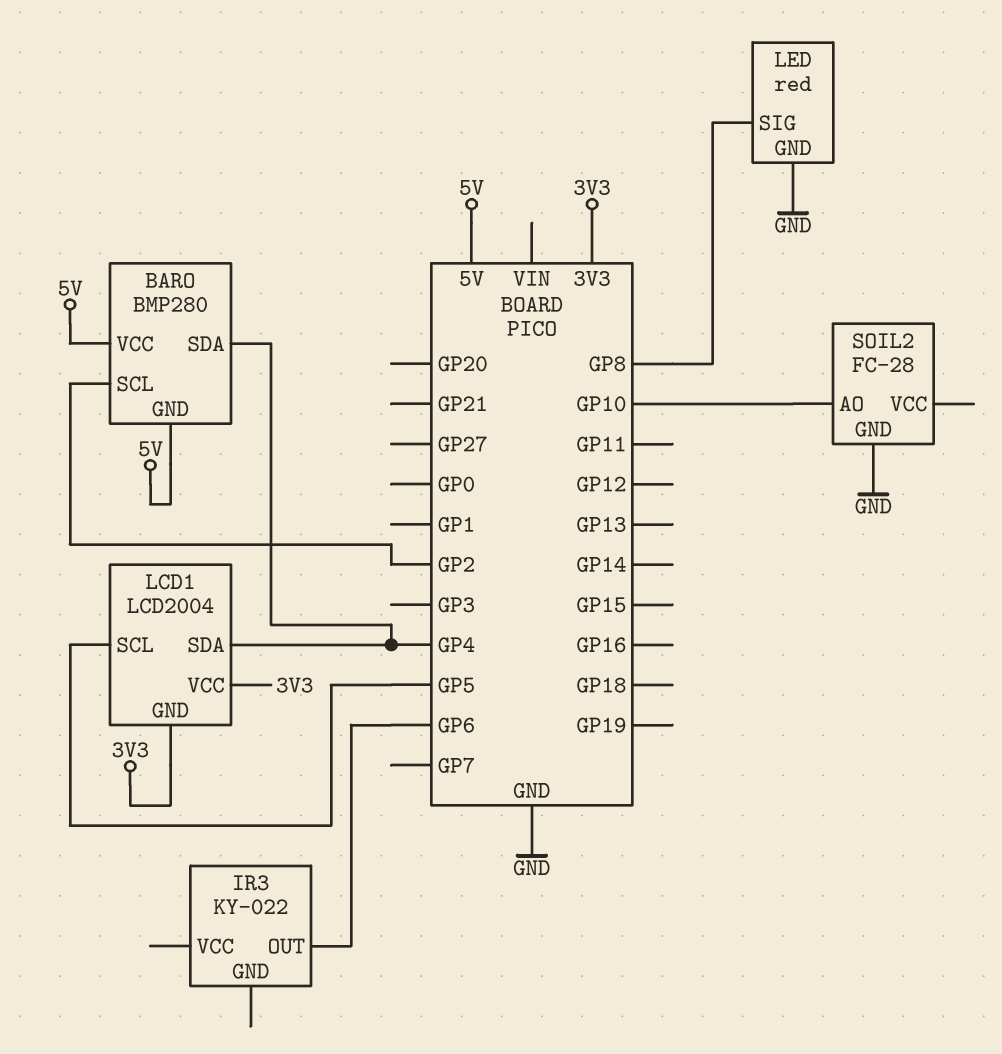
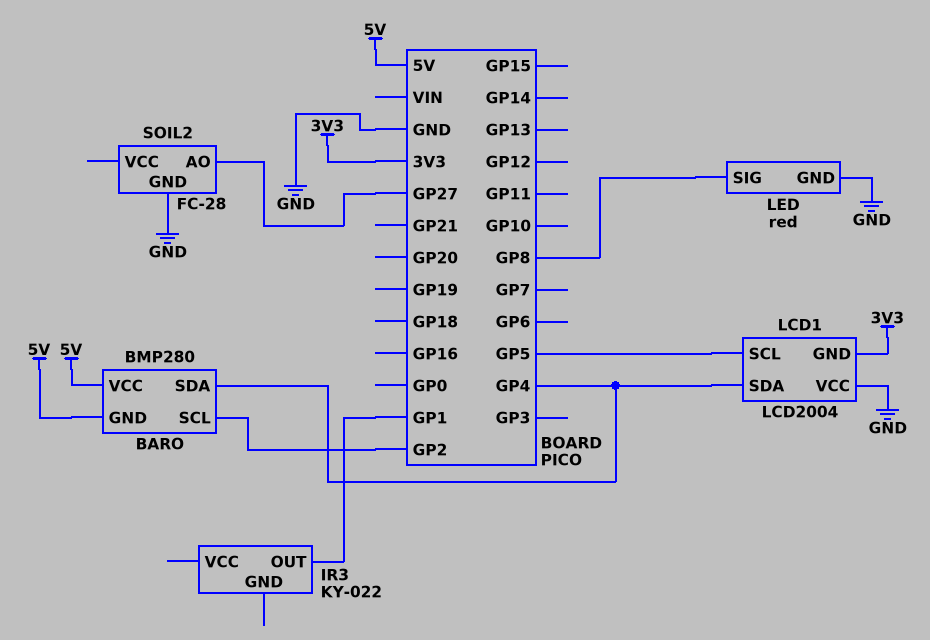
IR3 pin OUT: GP6 -> GP1
LCD1 pin VCC: 3V3 -> GND
SOIL2 pin AO: GP10 -> GP27

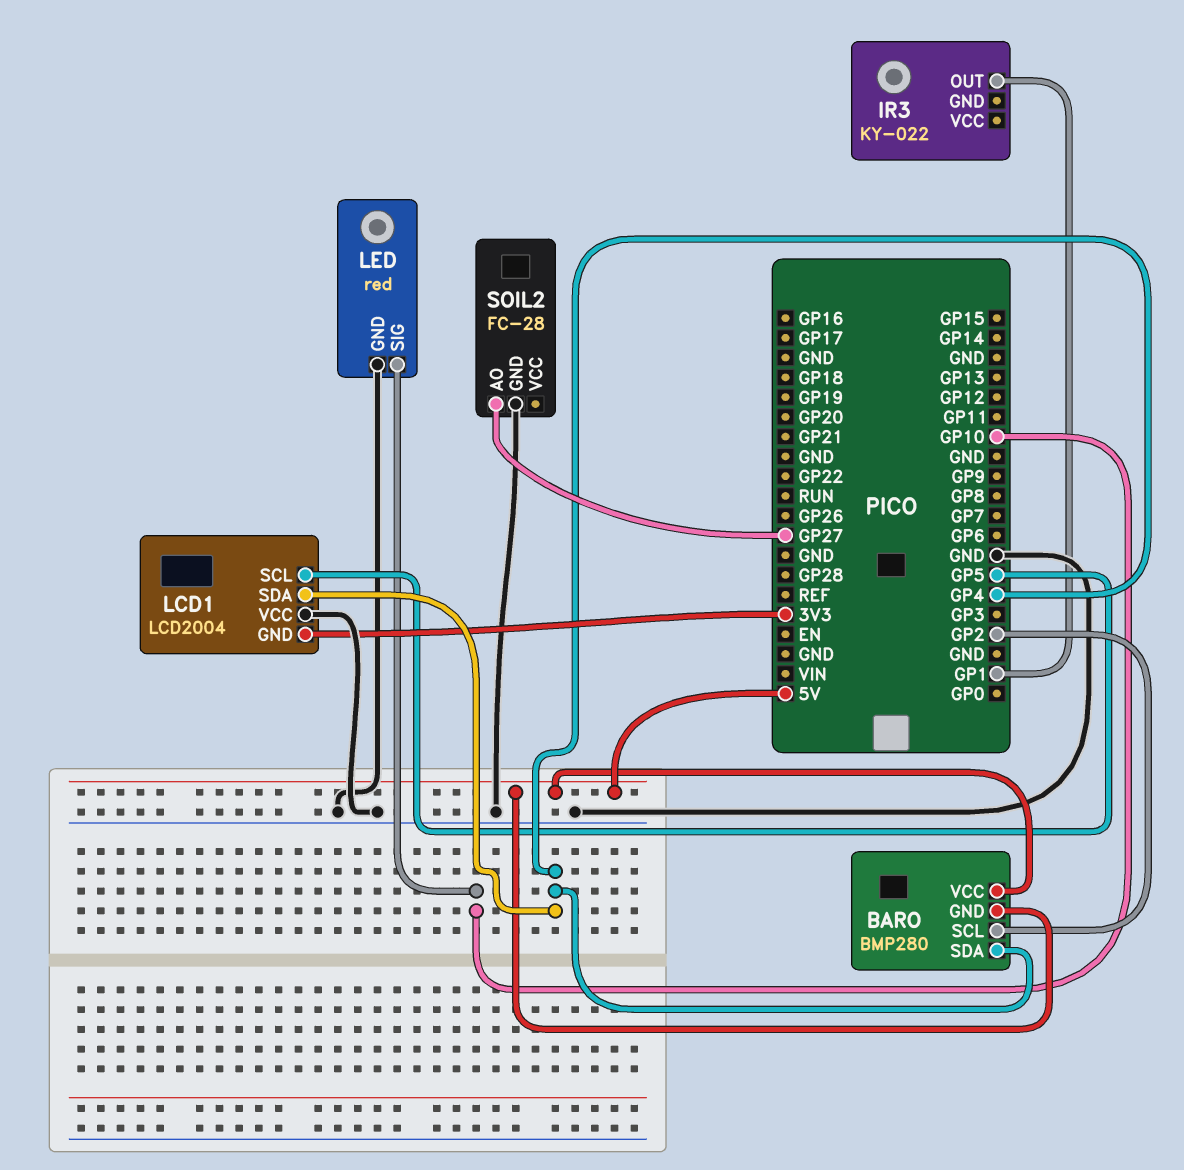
LED pin SIG: GP8 -> GP10

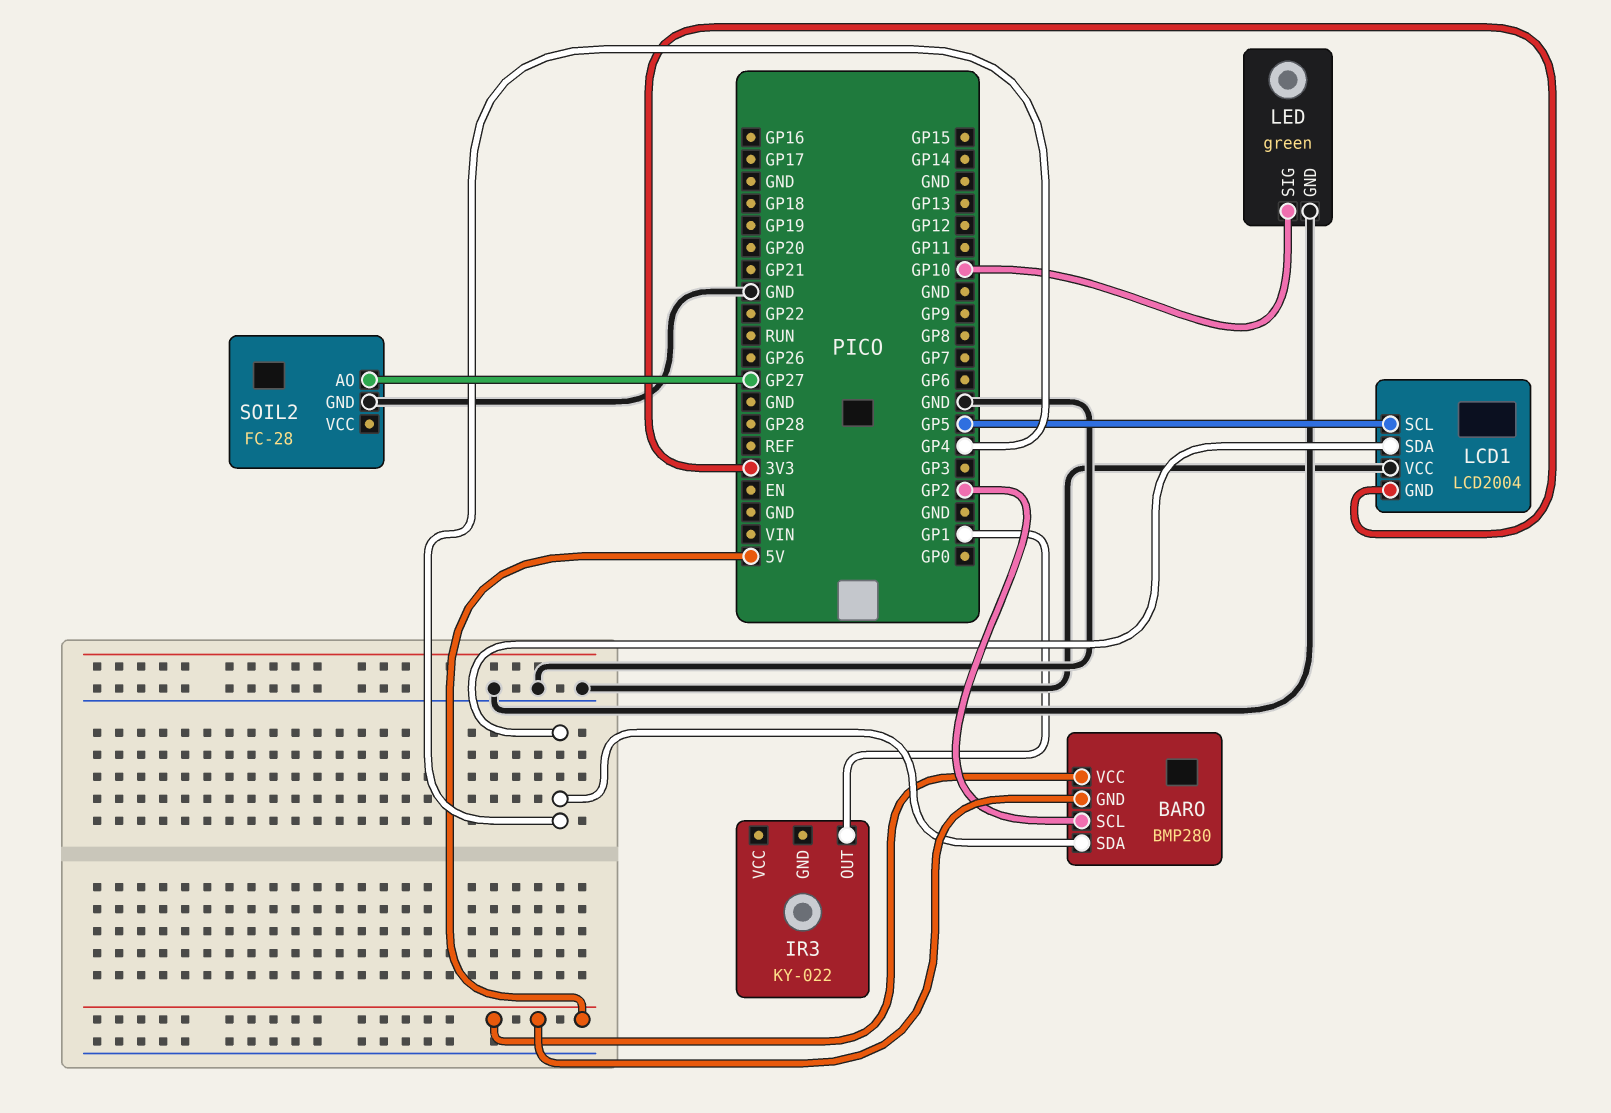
LED: red -> green

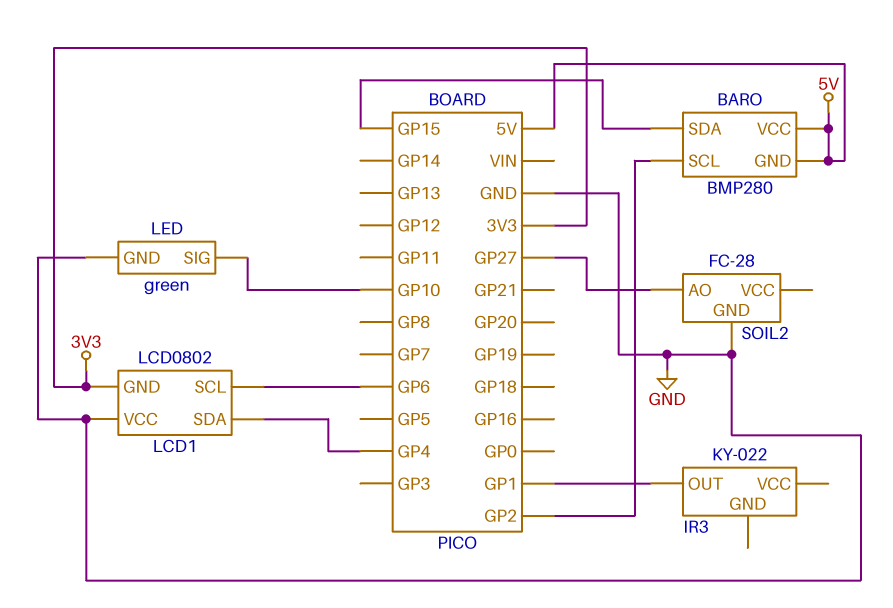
BARO pin SDA: GP4 -> GP15
LCD1: LCD2004 -> LCD0802
LCD1 pin SCL: GP5 -> GP6

